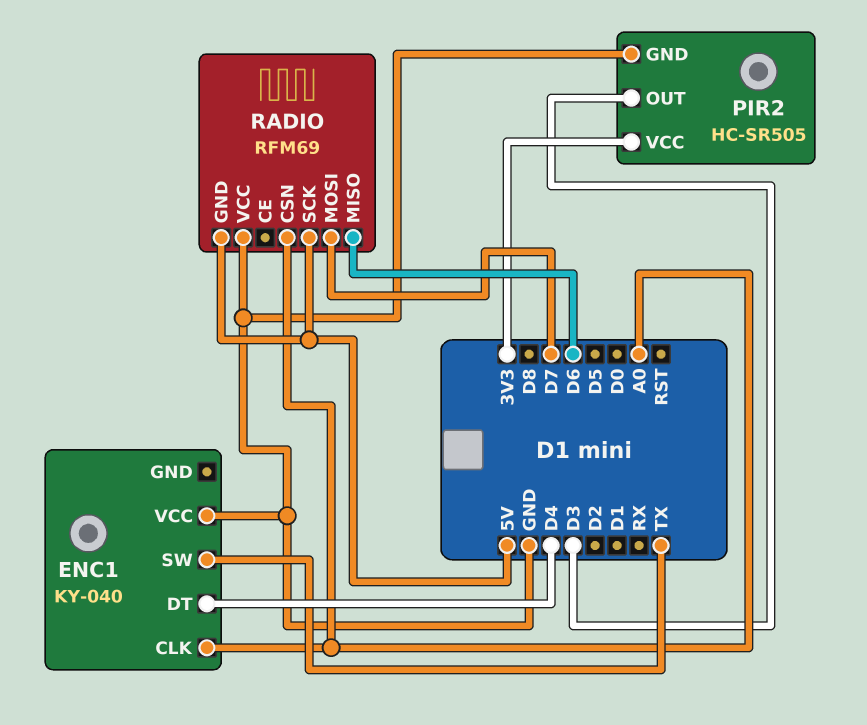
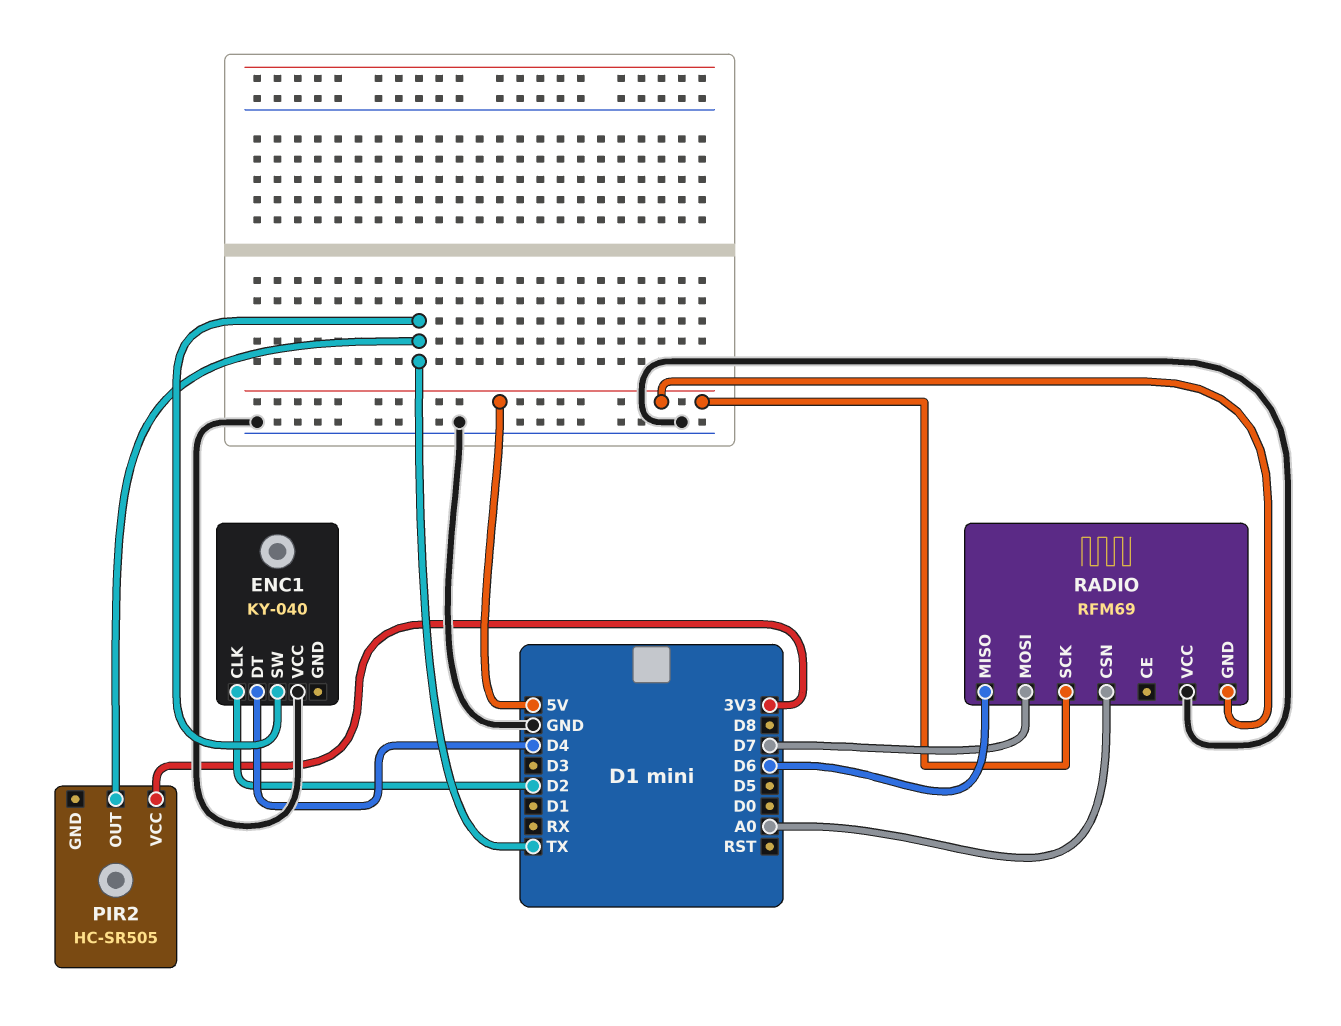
ENC1 pin CLK: A0 -> D2
PIR2 pin GND: GND -> none
PIR2 pin OUT: D3 -> TX

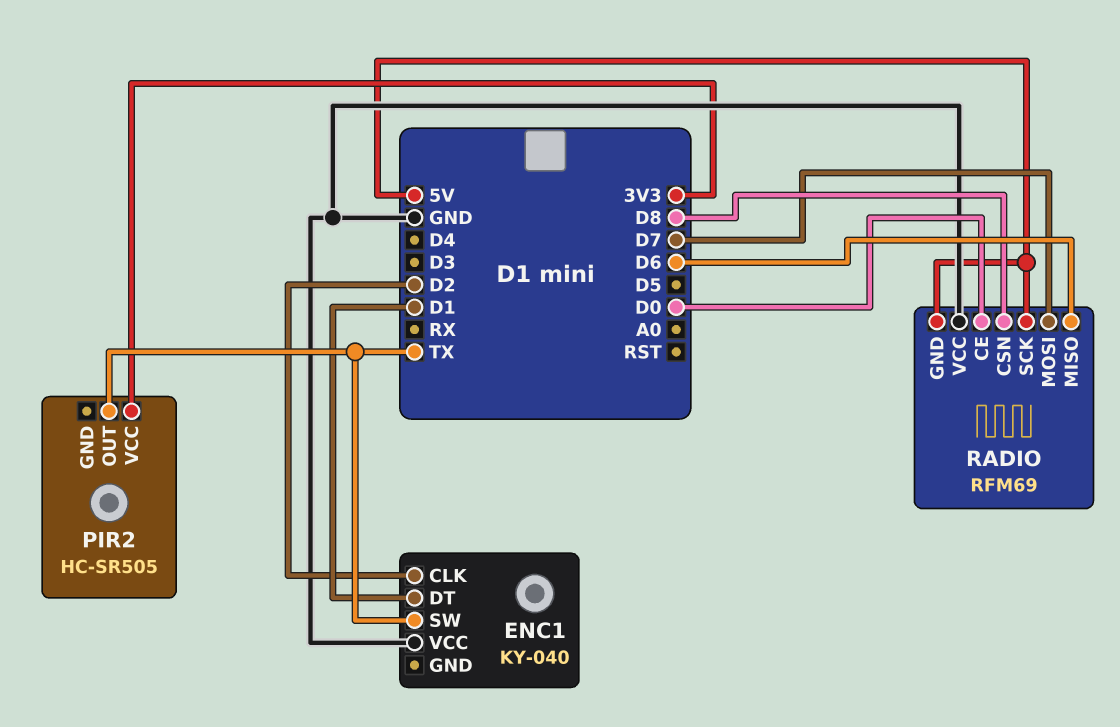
ENC1 pin DT: D4 -> D1
RADIO pin CE: none -> D0
RADIO pin CSN: A0 -> D8

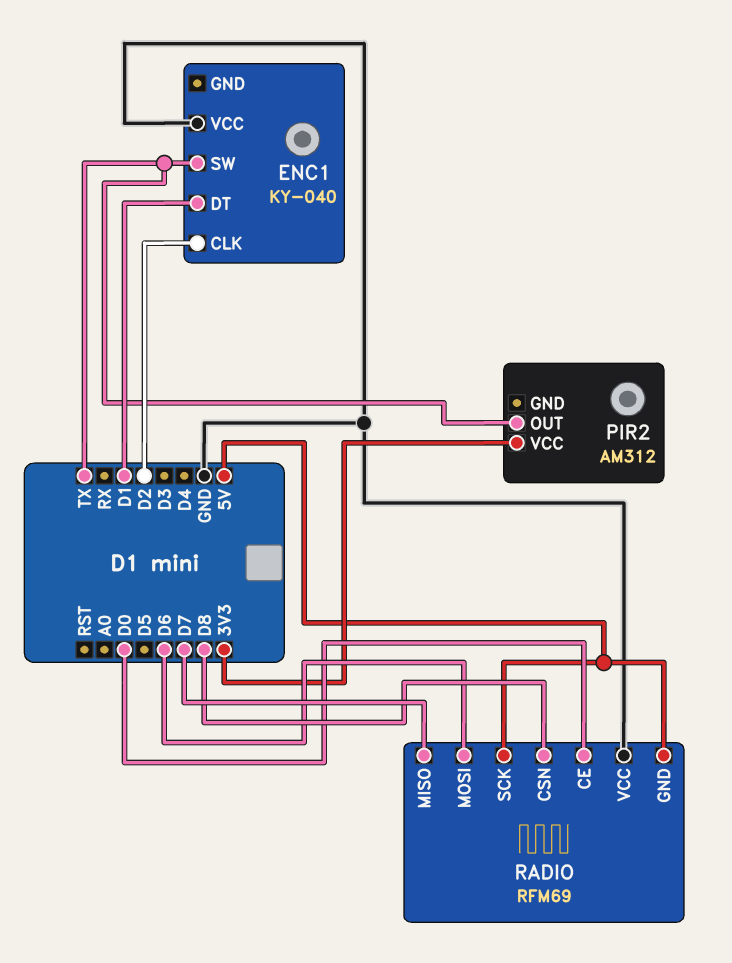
PIR2: HC-SR505 -> AM312
RADIO pin MISO: D6 -> D7
RADIO pin MOSI: D7 -> D6

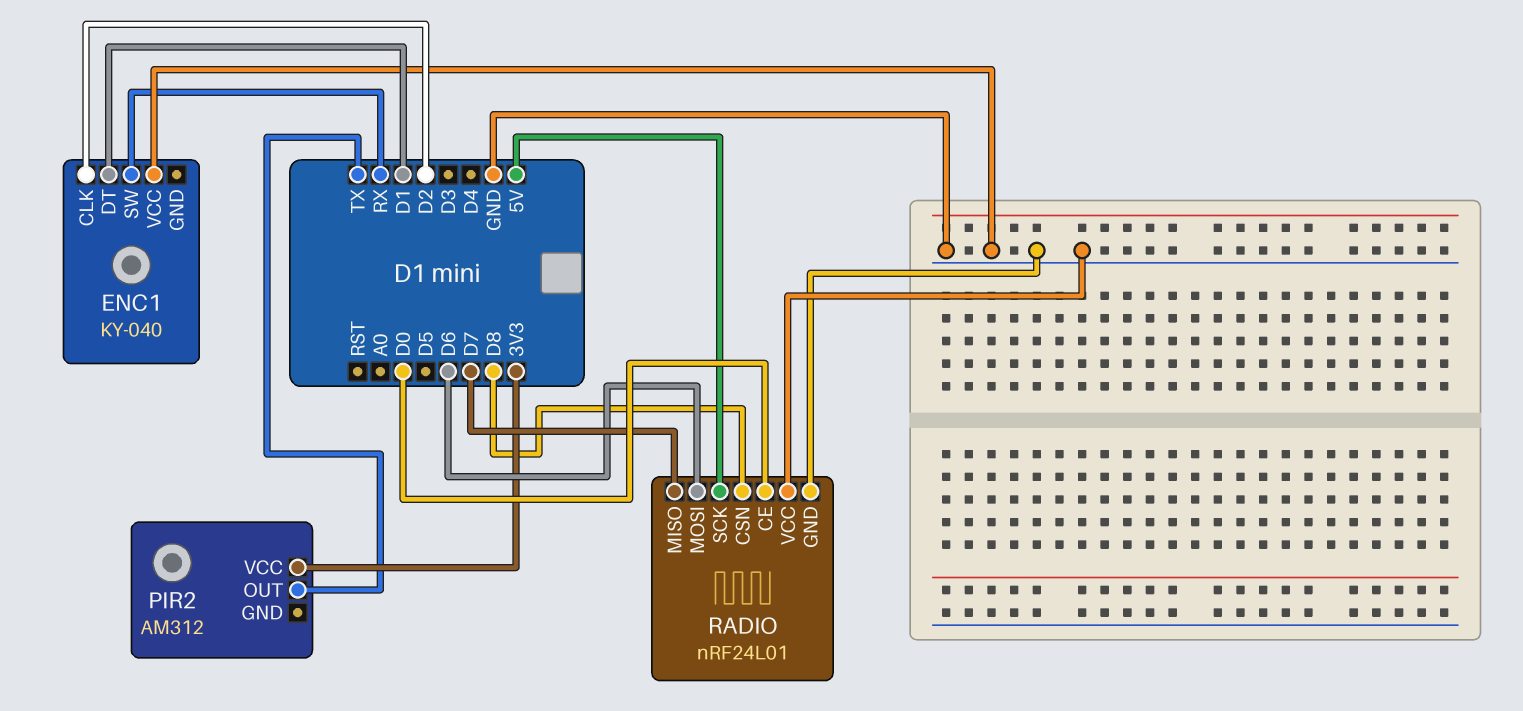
ENC1 pin SW: TX -> RX
RADIO: RFM69 -> nRF24L01
RADIO pin GND: 5V -> GND

